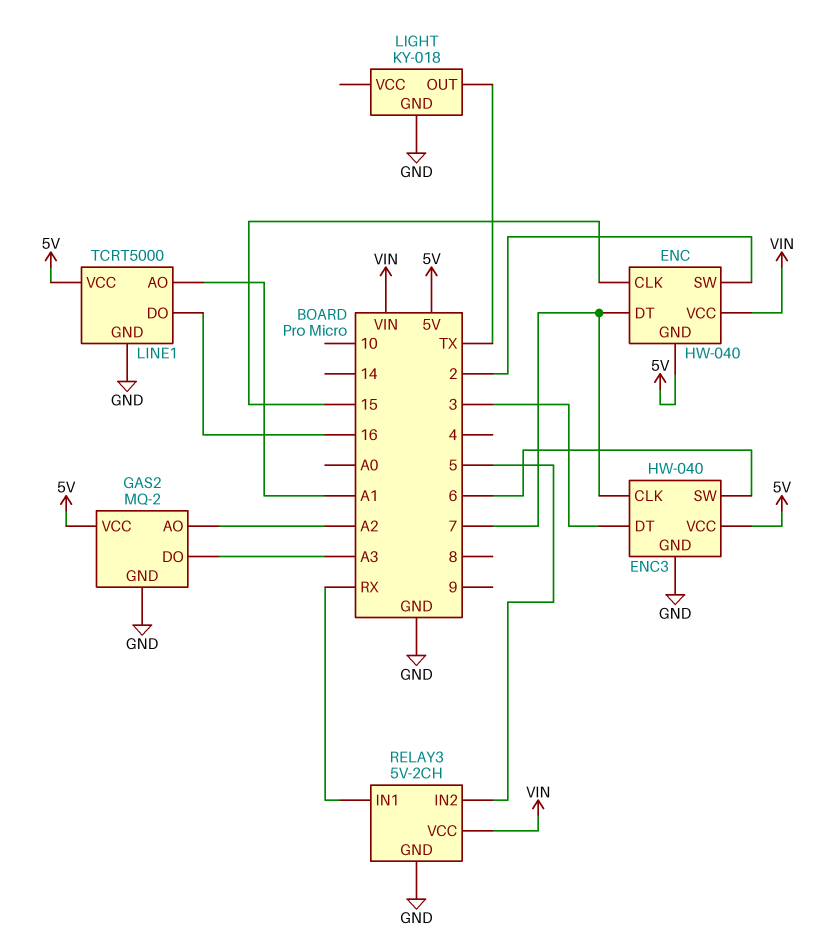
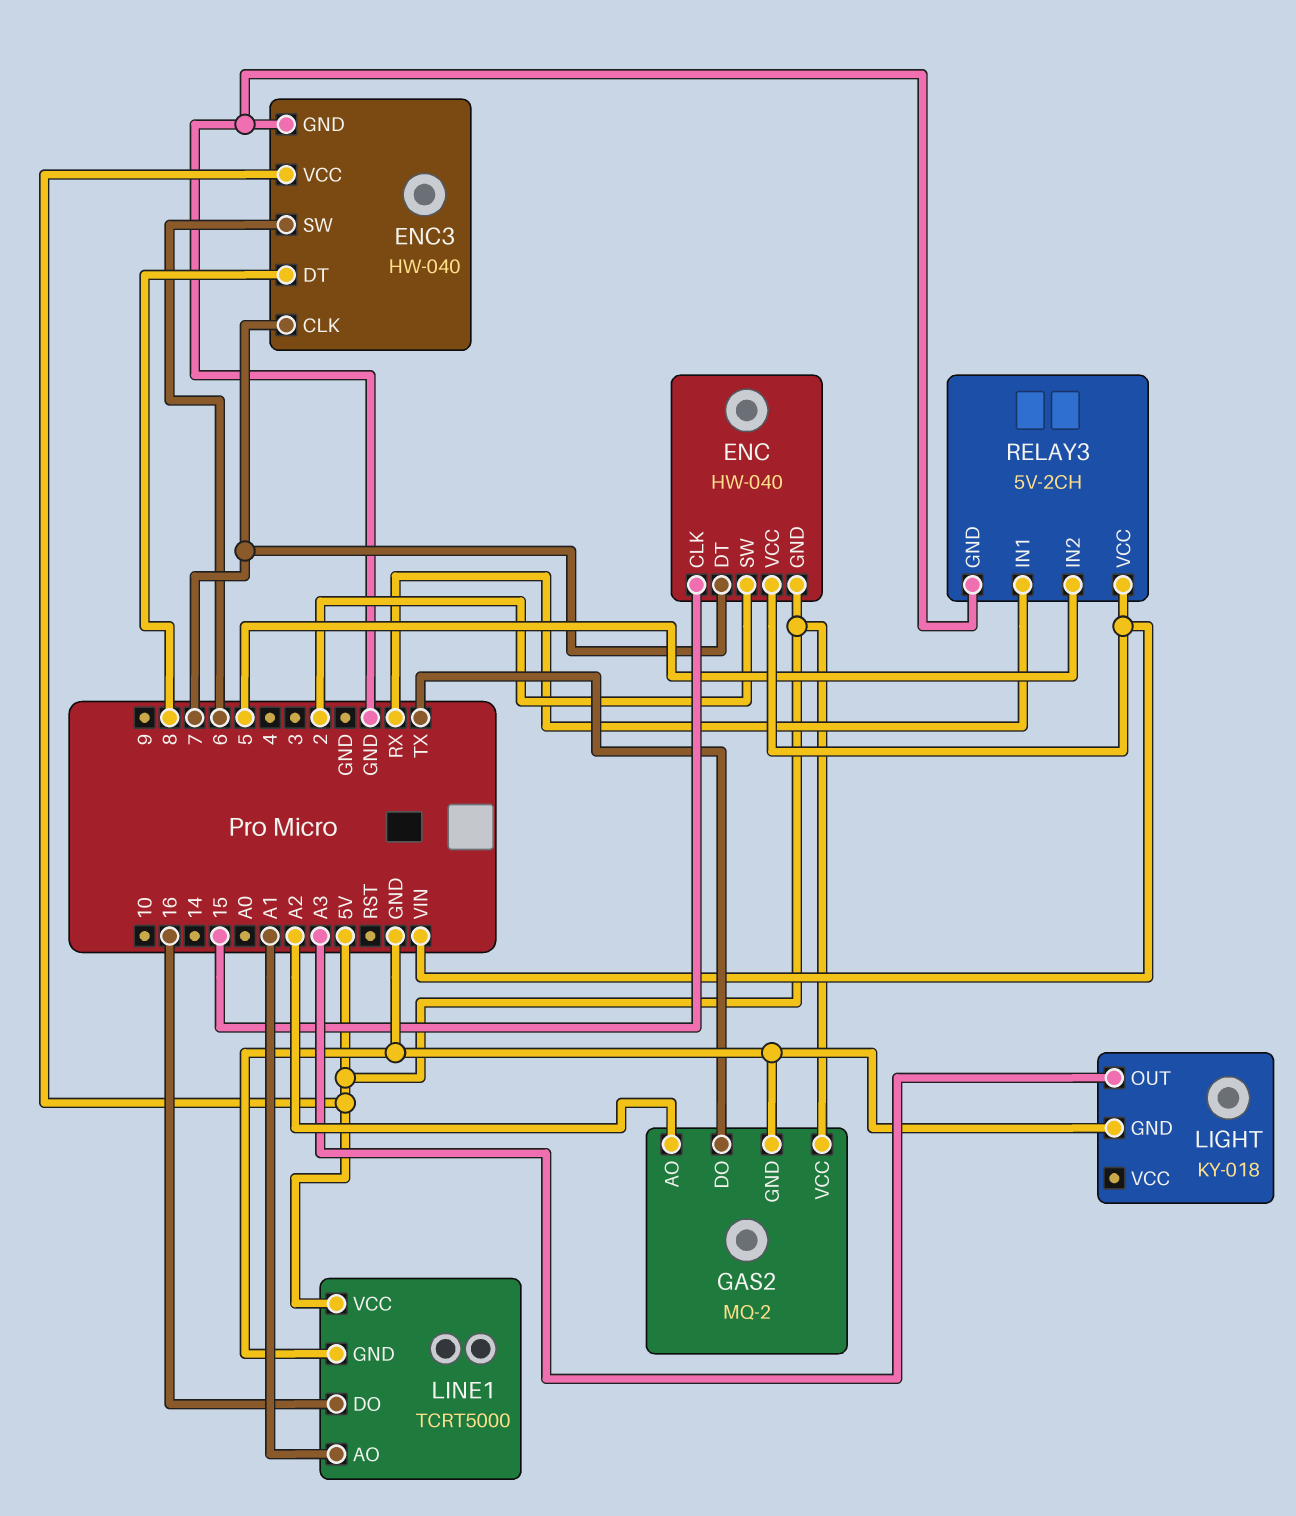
ENC3 pin DT: 3 -> 8
GAS2 pin DO: A3 -> TX
LIGHT pin OUT: TX -> A3

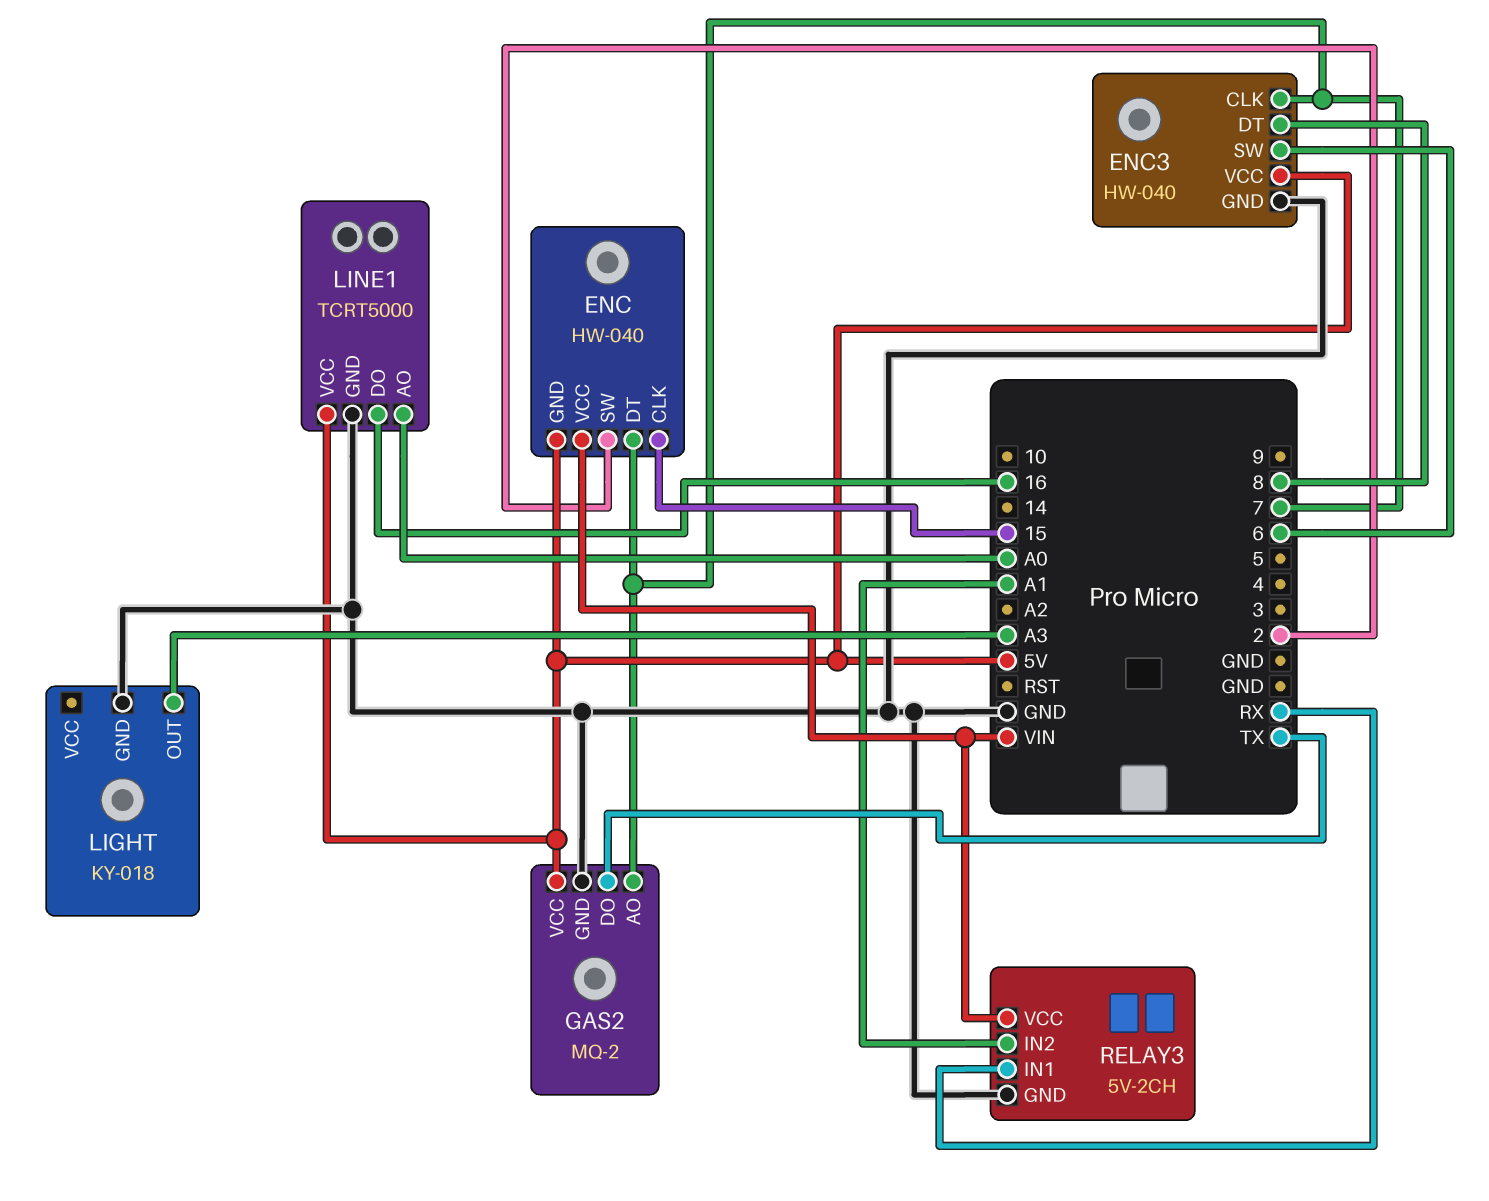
GAS2 pin AO: A2 -> 7
LINE1 pin AO: A1 -> A0
RELAY3 pin IN2: 5 -> A1

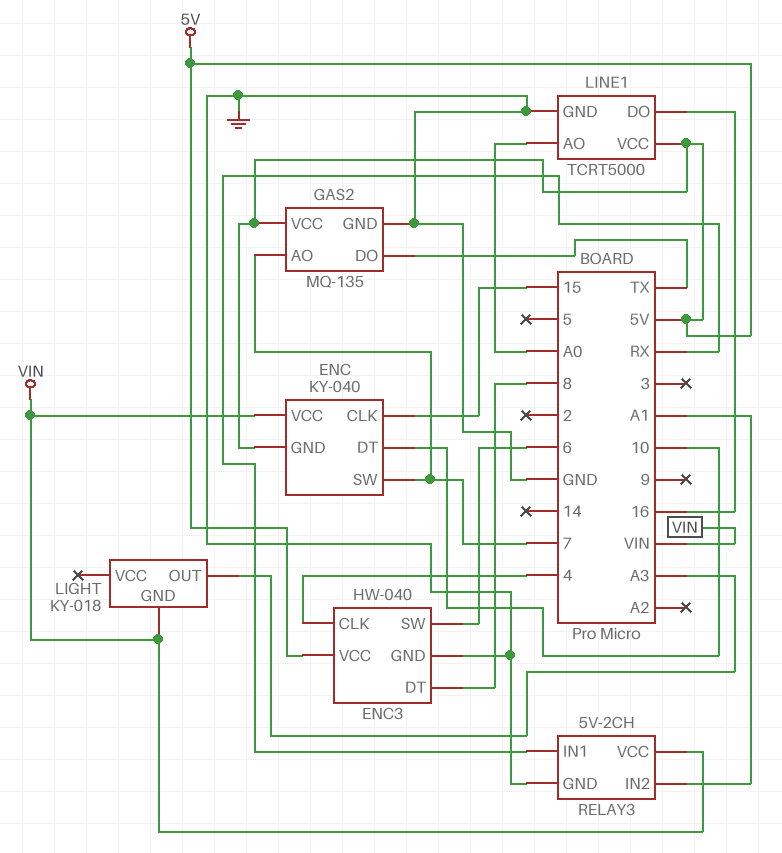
ENC: HW-040 -> KY-040
ENC pin DT: 7 -> 10
ENC pin SW: 2 -> 7
ENC3 pin CLK: 7 -> 4
GAS2: MQ-2 -> MQ-135
LIGHT pin GND: GND -> VIN

